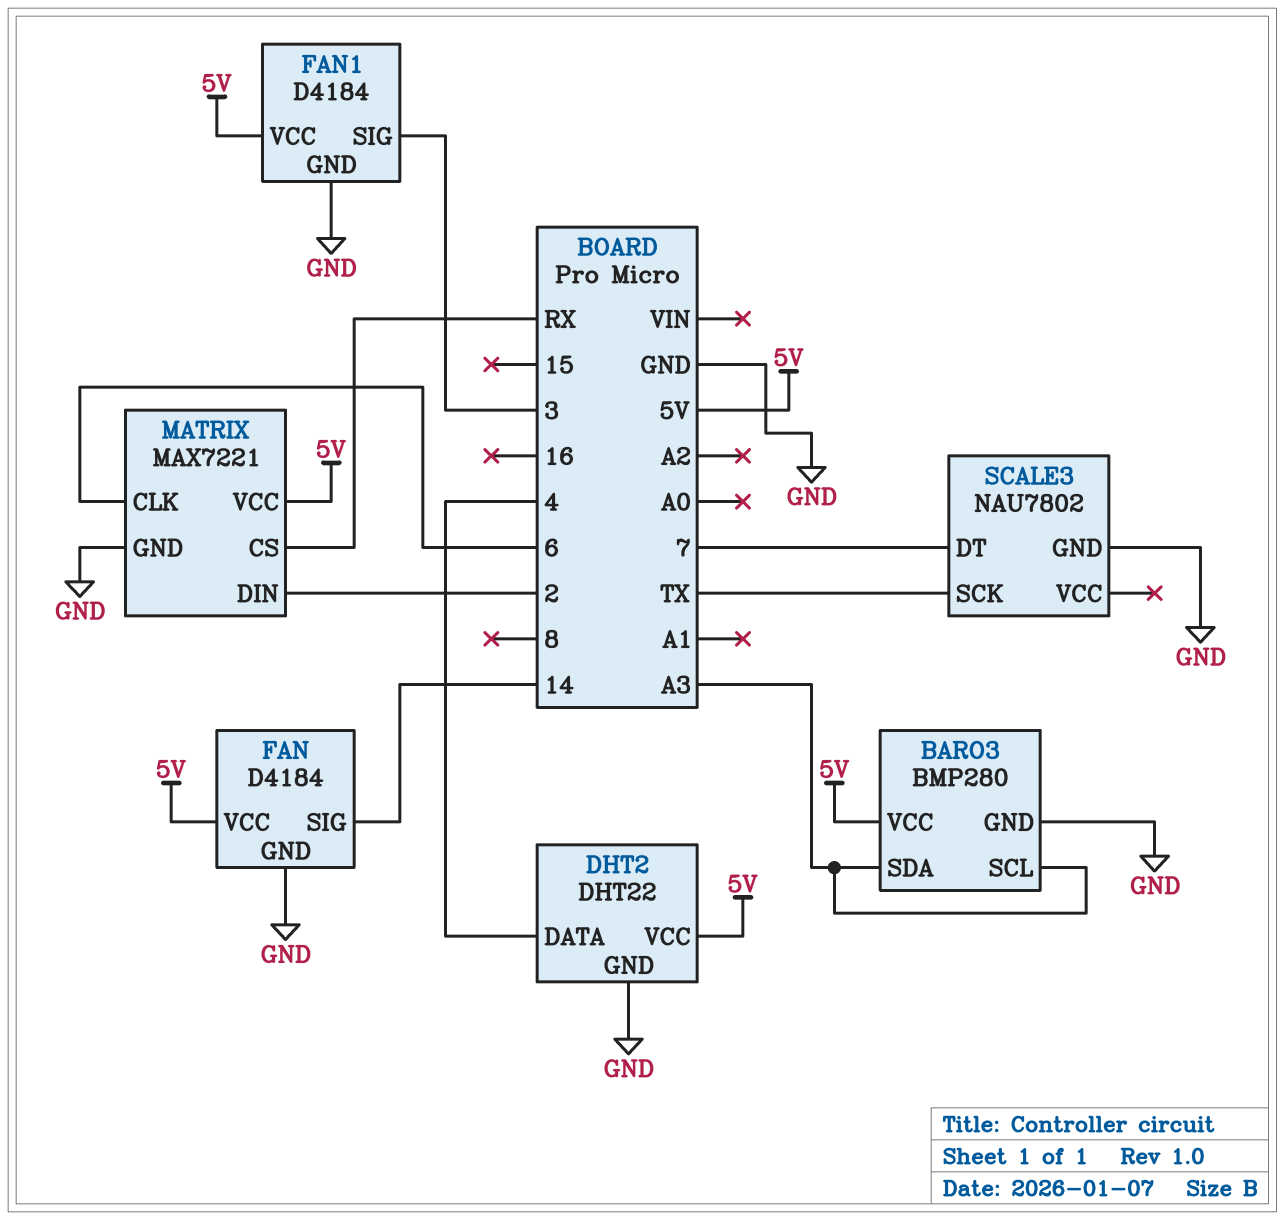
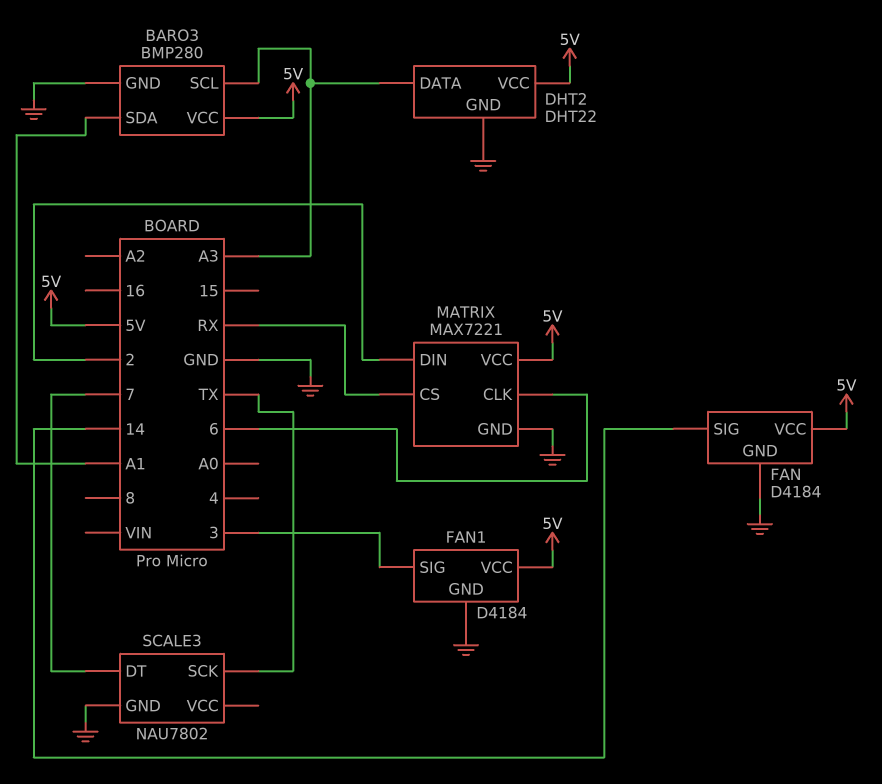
BARO3 pin SDA: A3 -> A1
DHT2 pin DATA: 4 -> A3

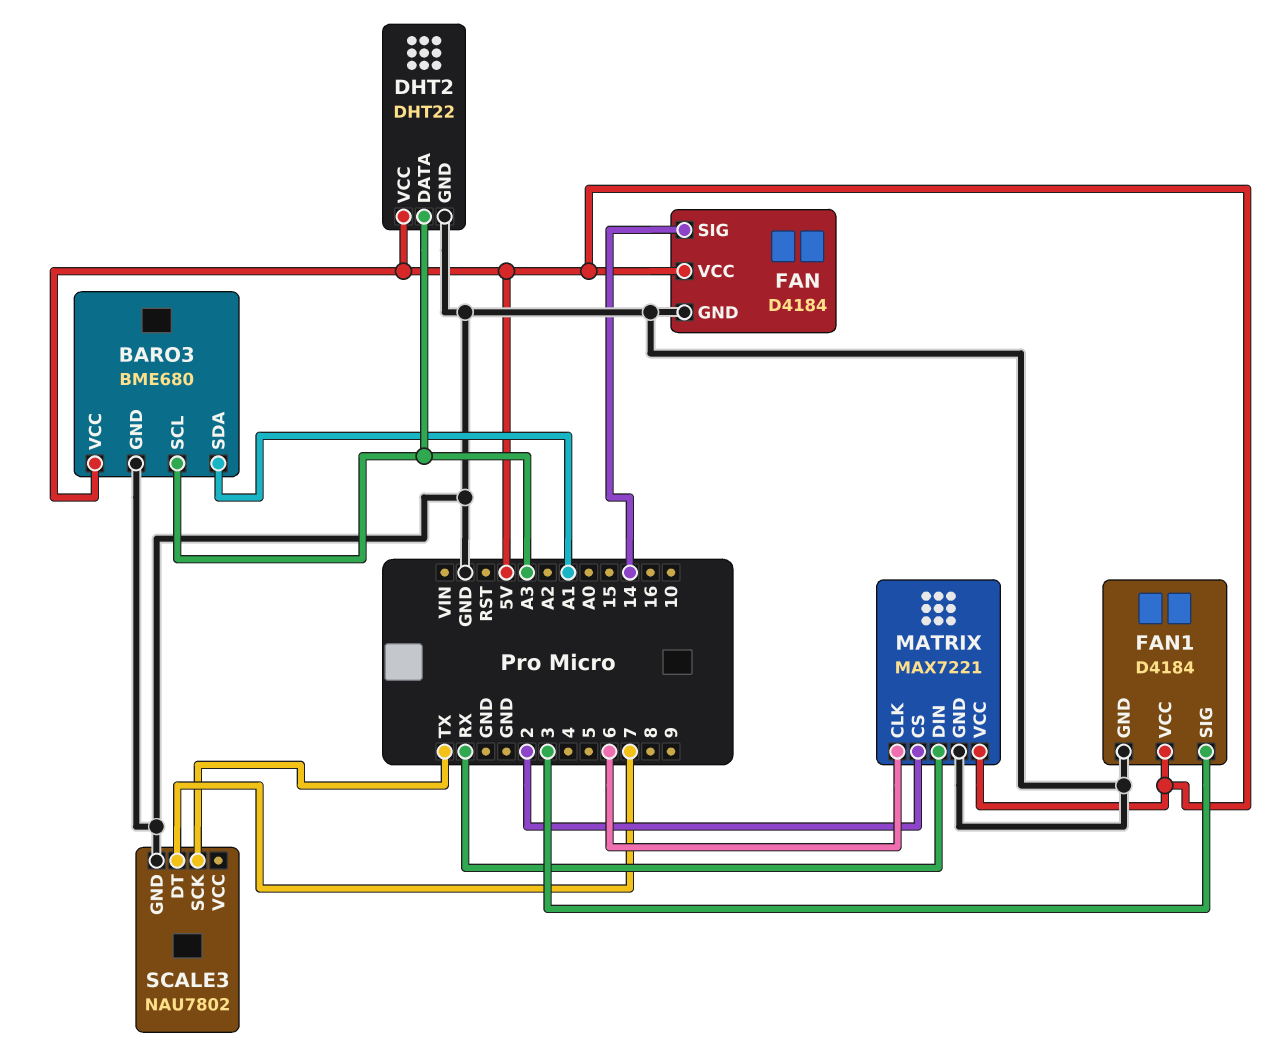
BARO3: BMP280 -> BME680
MATRIX pin CS: RX -> 2
MATRIX pin DIN: 2 -> RX

